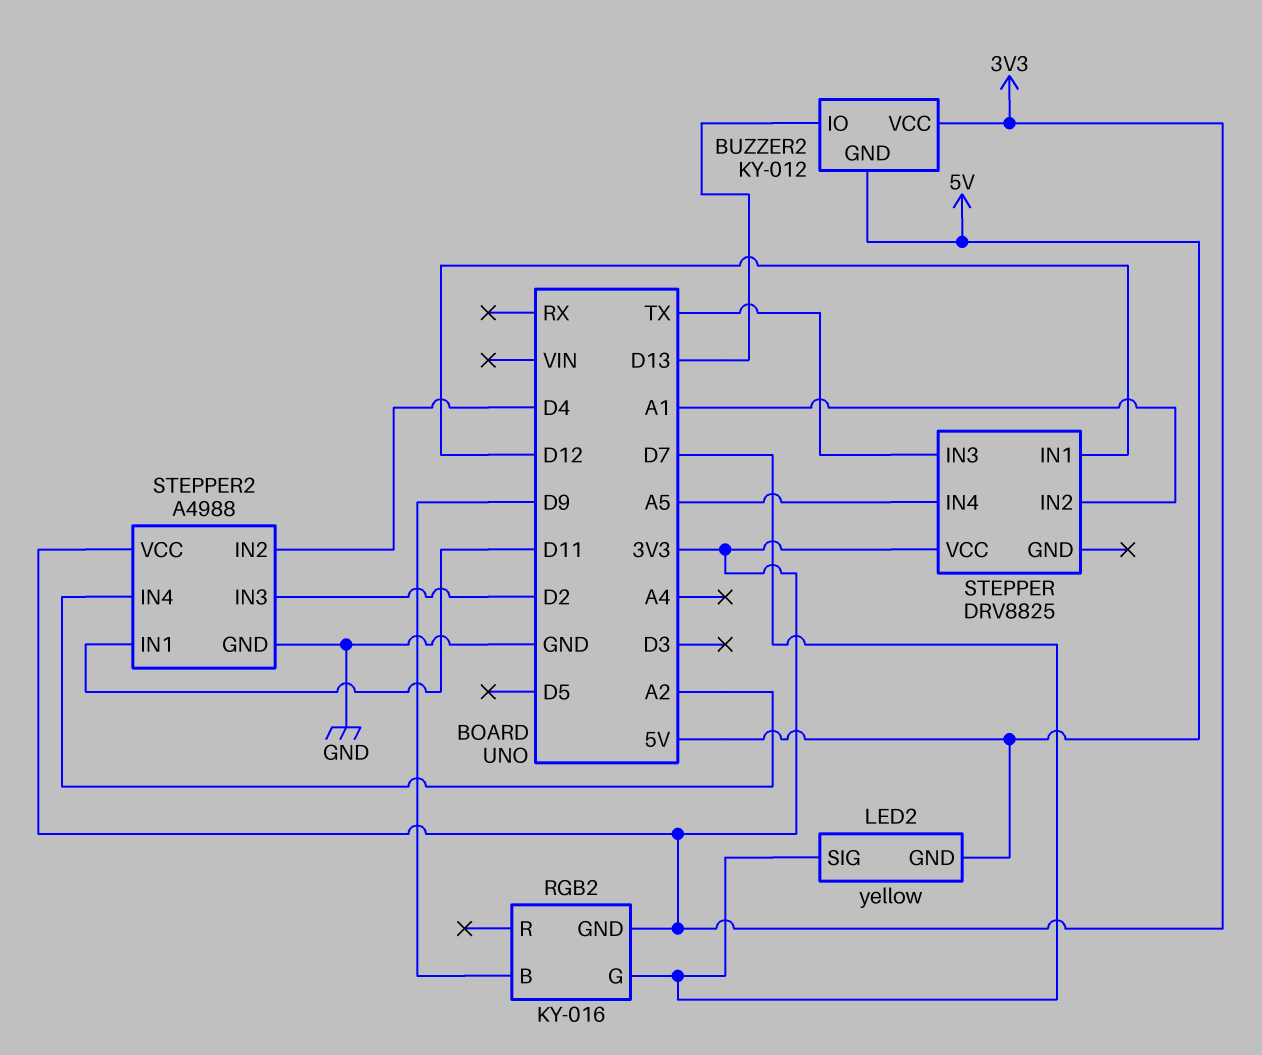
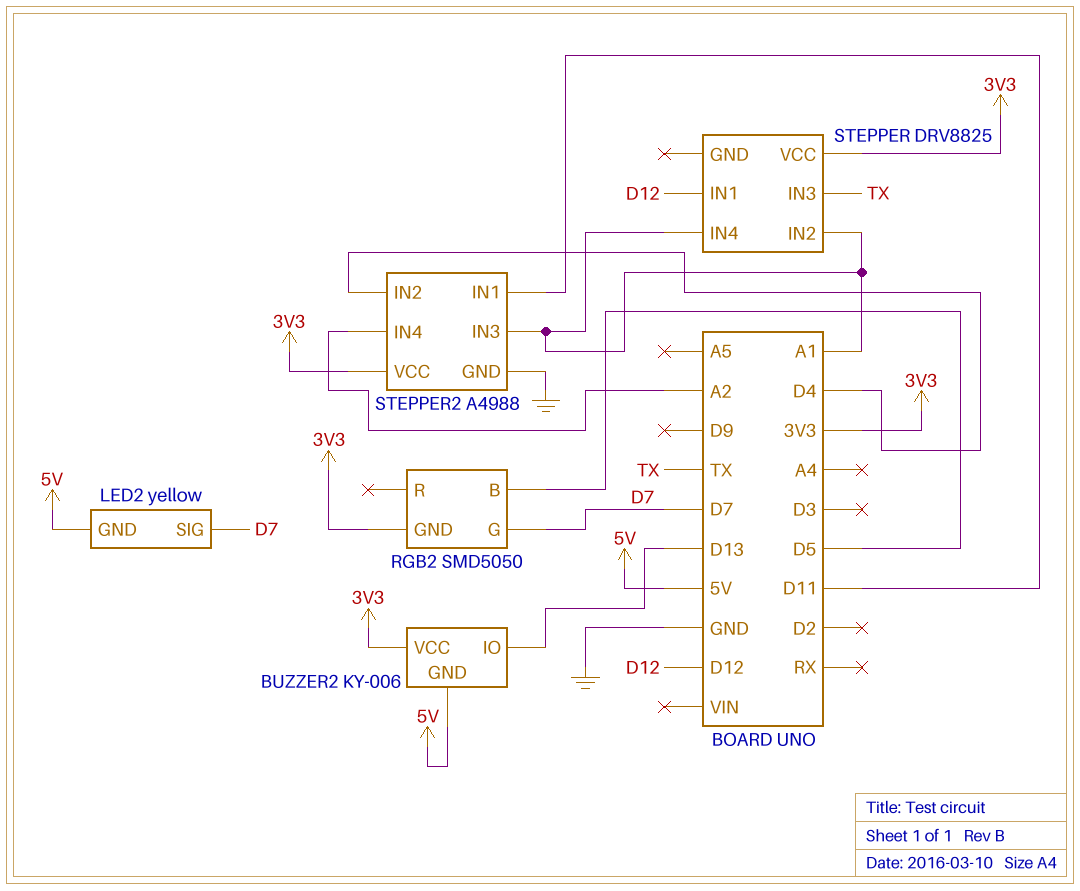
BUZZER2: KY-012 -> KY-006
RGB2: KY-016 -> SMD5050
RGB2 pin B: D9 -> D5
STEPPER pin IN4: A5 -> A1
STEPPER2 pin IN3: D2 -> A1

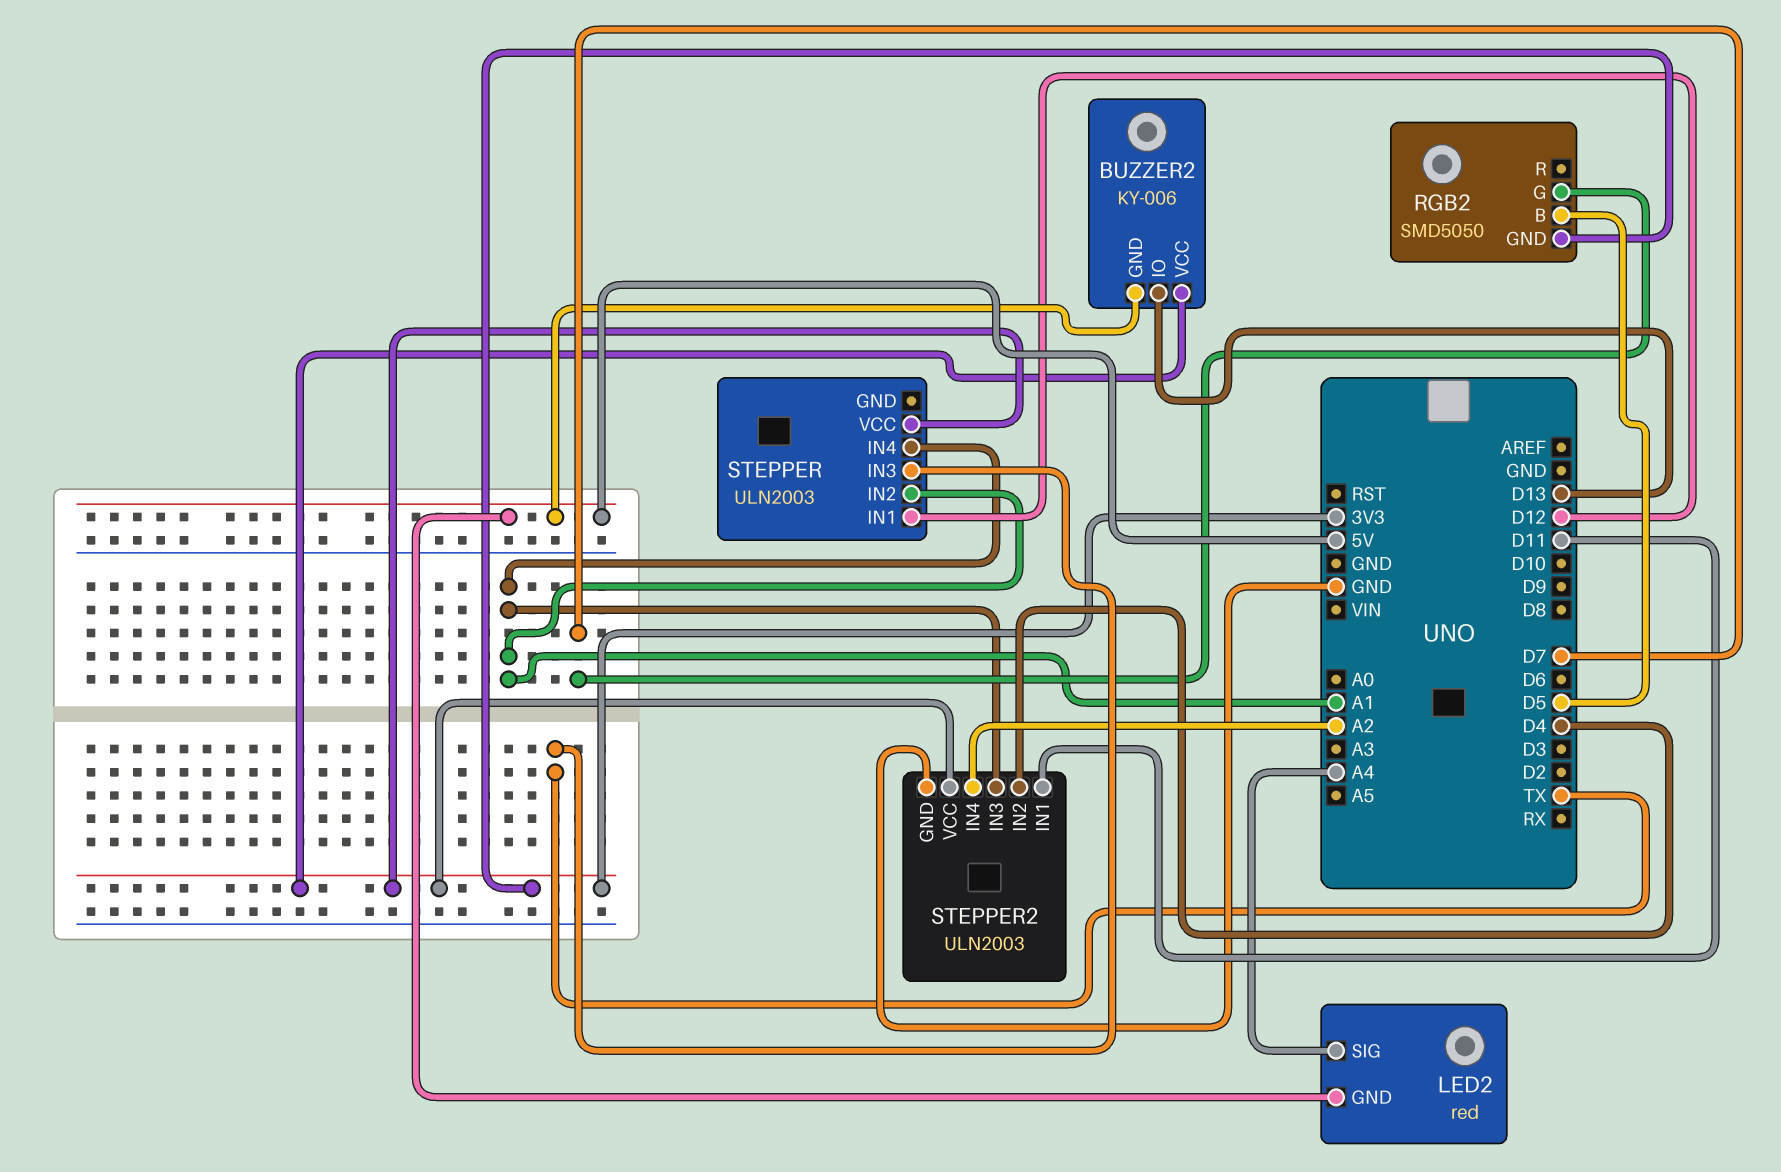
LED2: yellow -> red
LED2 pin SIG: D7 -> A4
STEPPER: DRV8825 -> ULN2003
STEPPER2: A4988 -> ULN2003

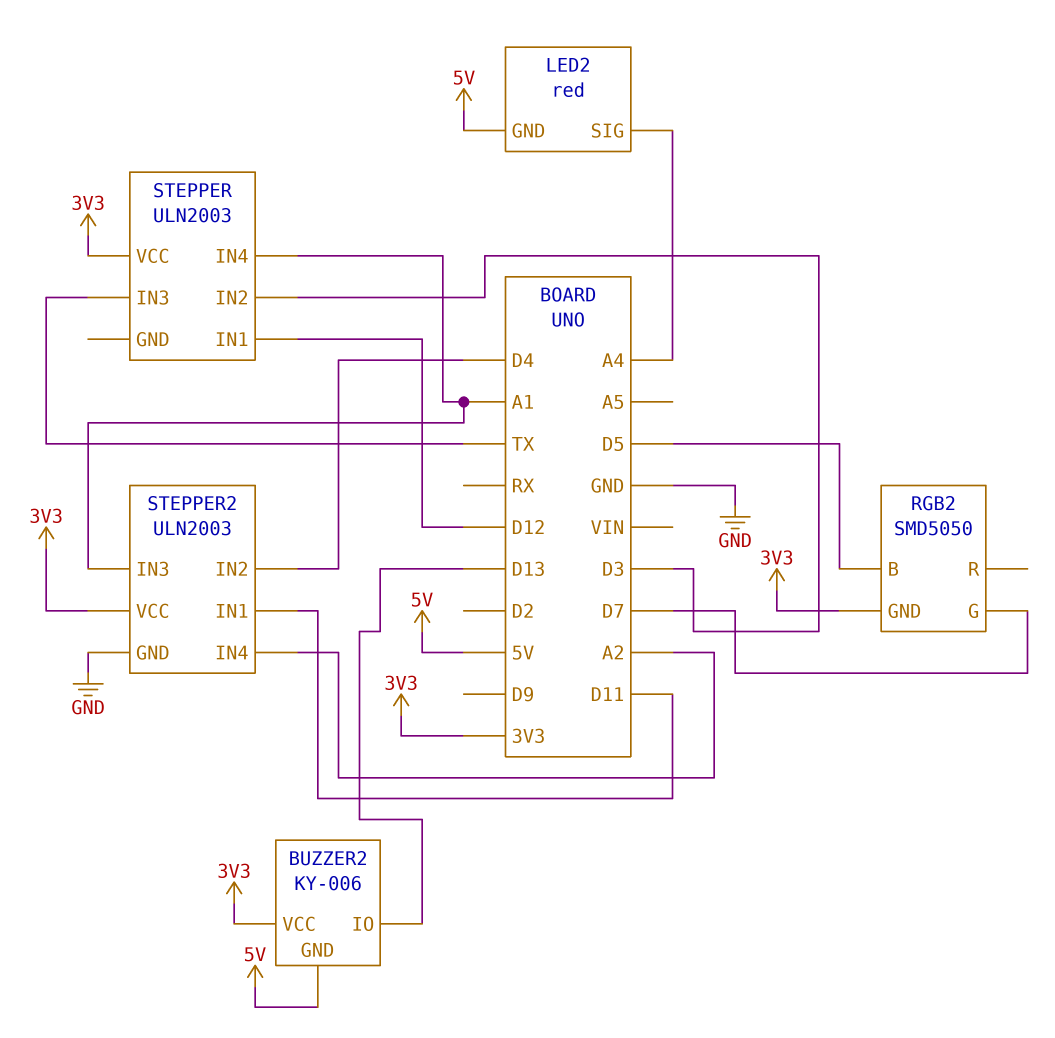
STEPPER pin IN2: A1 -> D3

